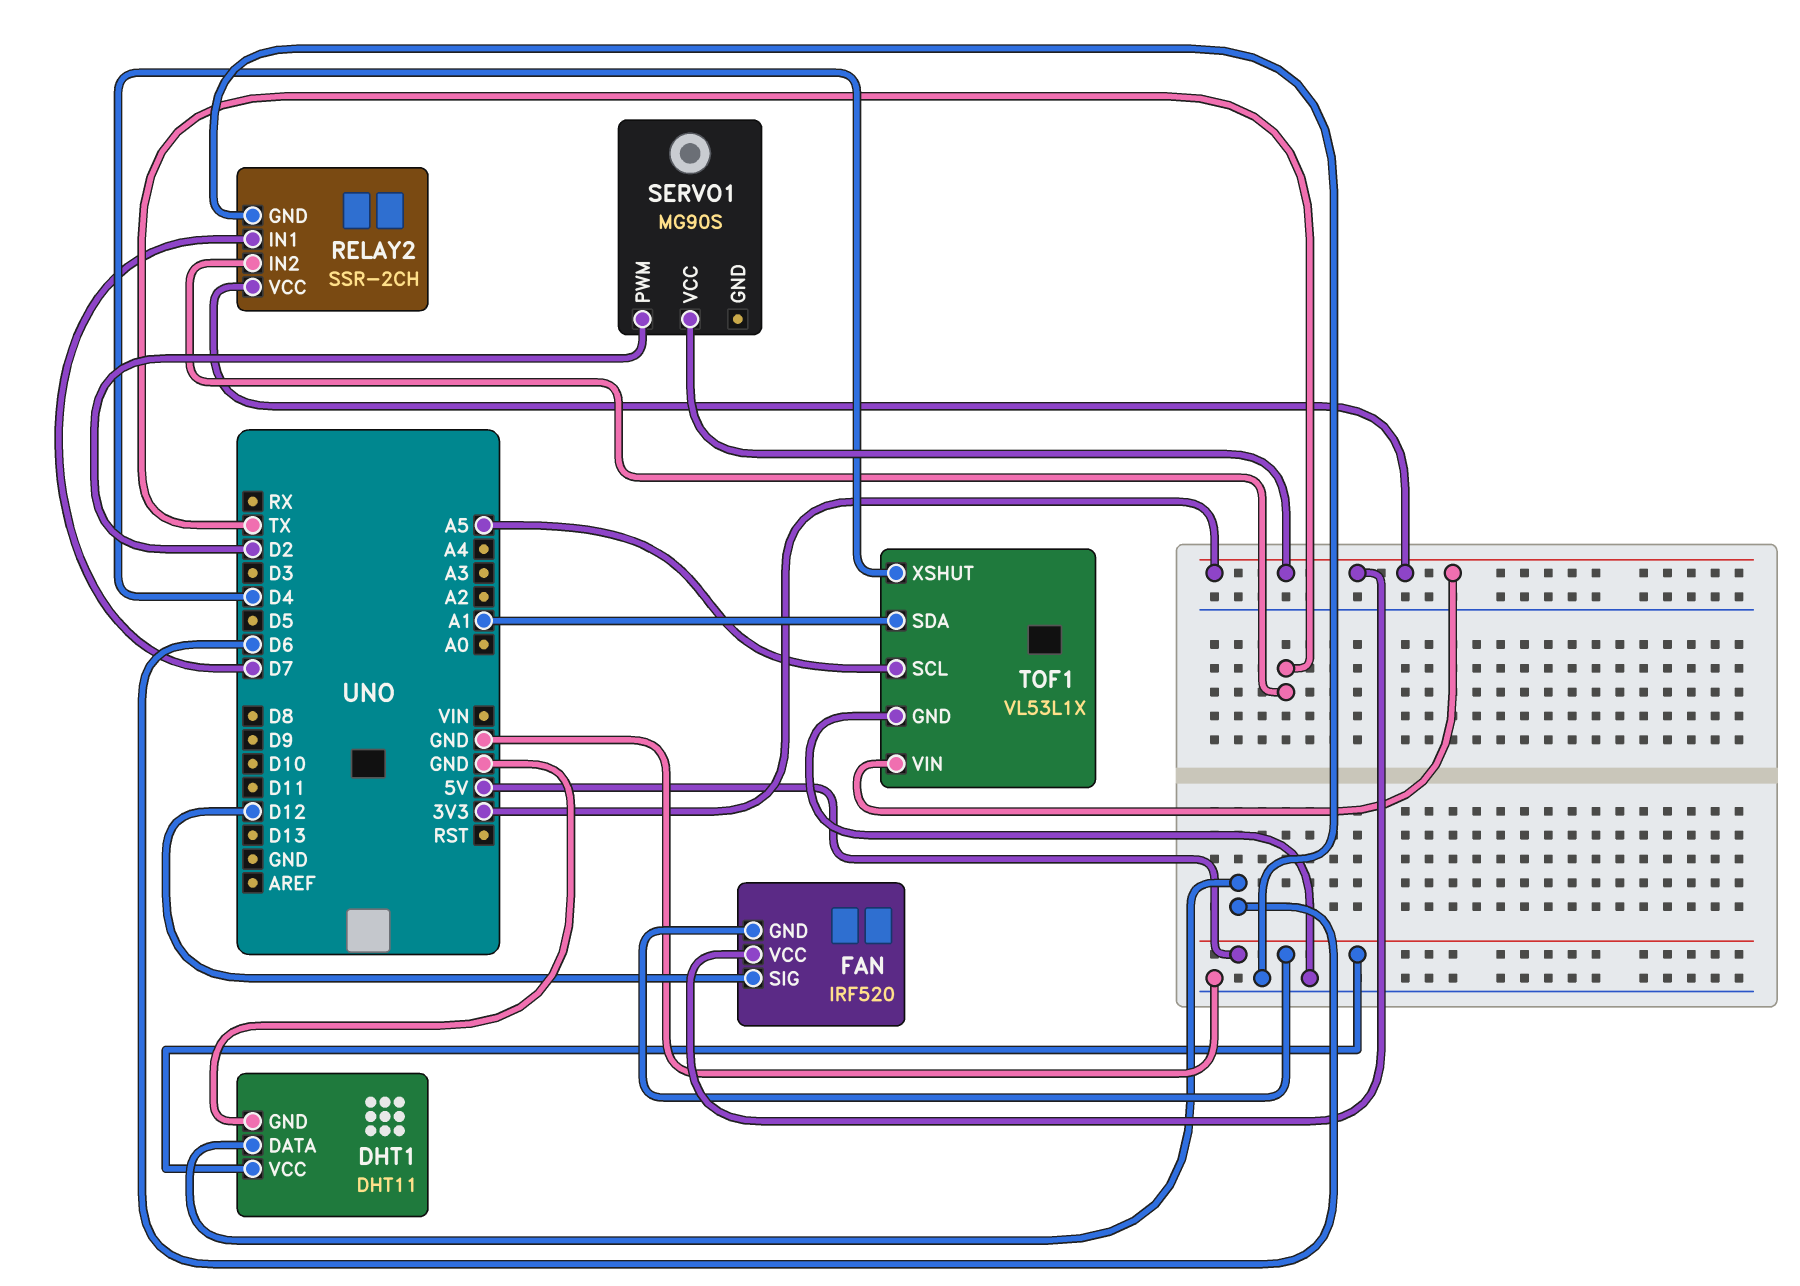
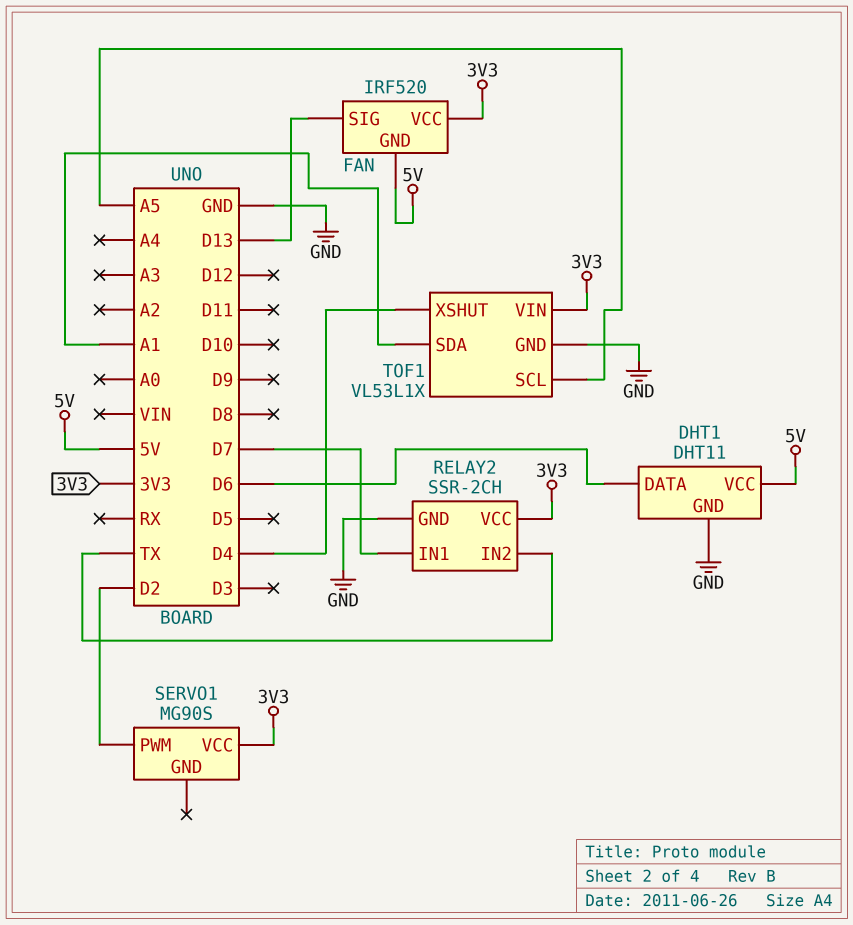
FAN pin SIG: D12 -> D13

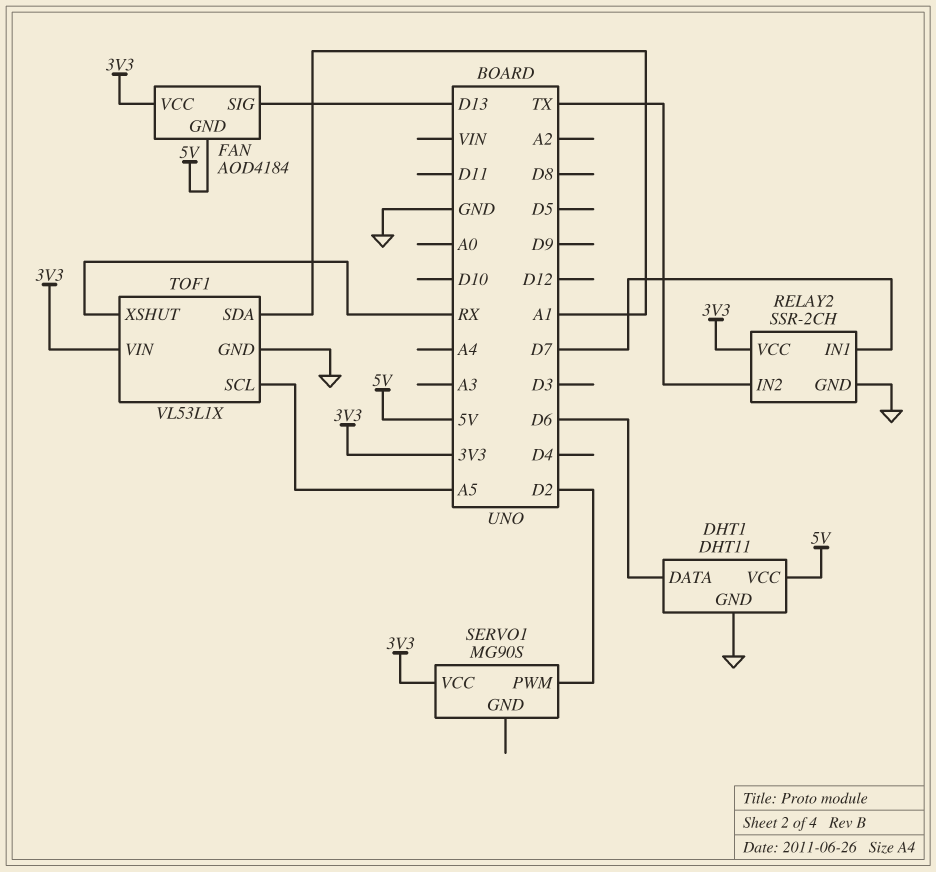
FAN: IRF520 -> AOD4184
TOF1 pin XSHUT: D4 -> RX

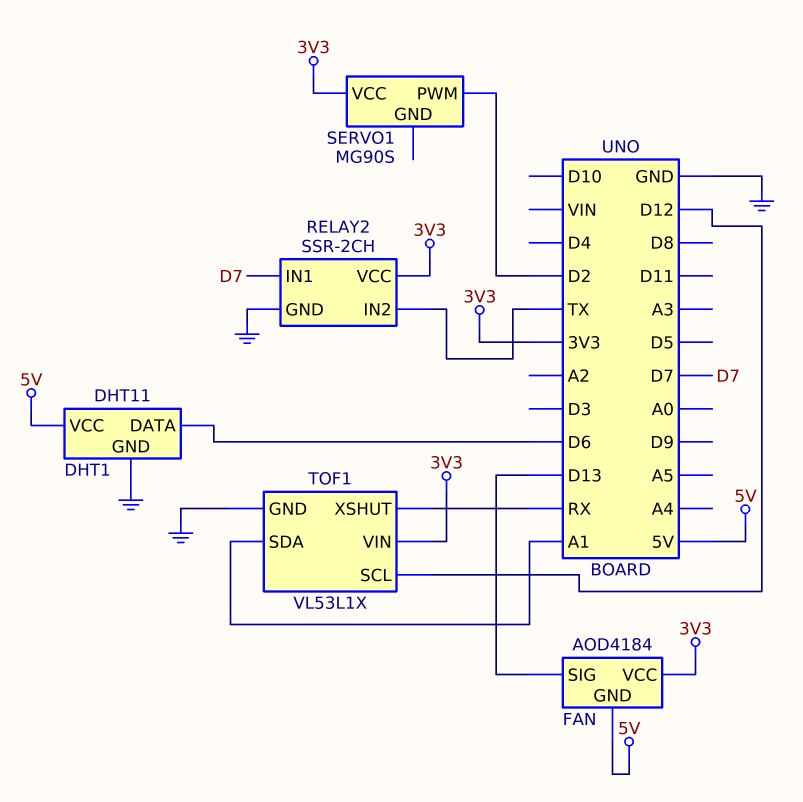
TOF1 pin SCL: A5 -> D12

